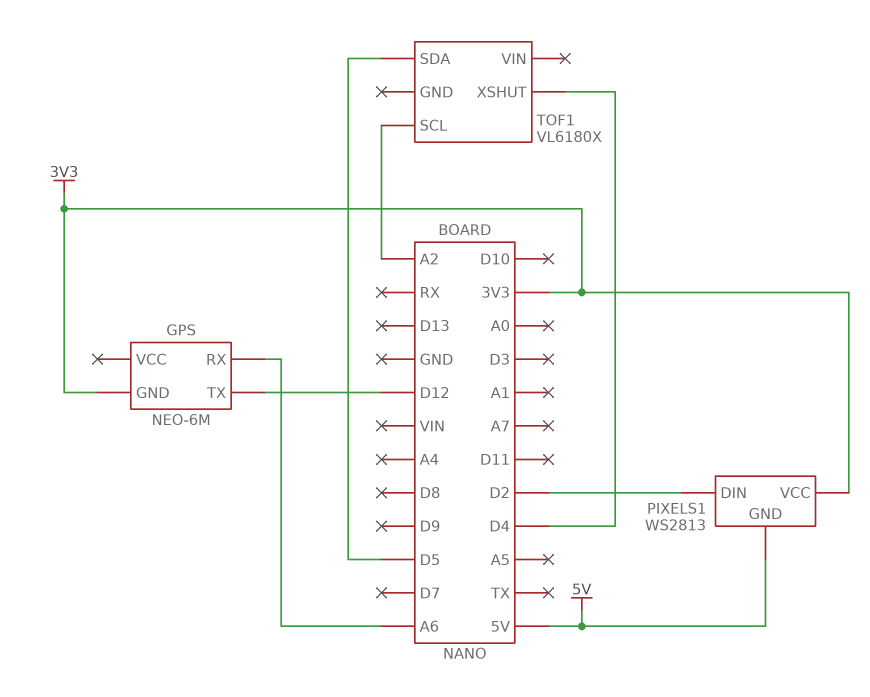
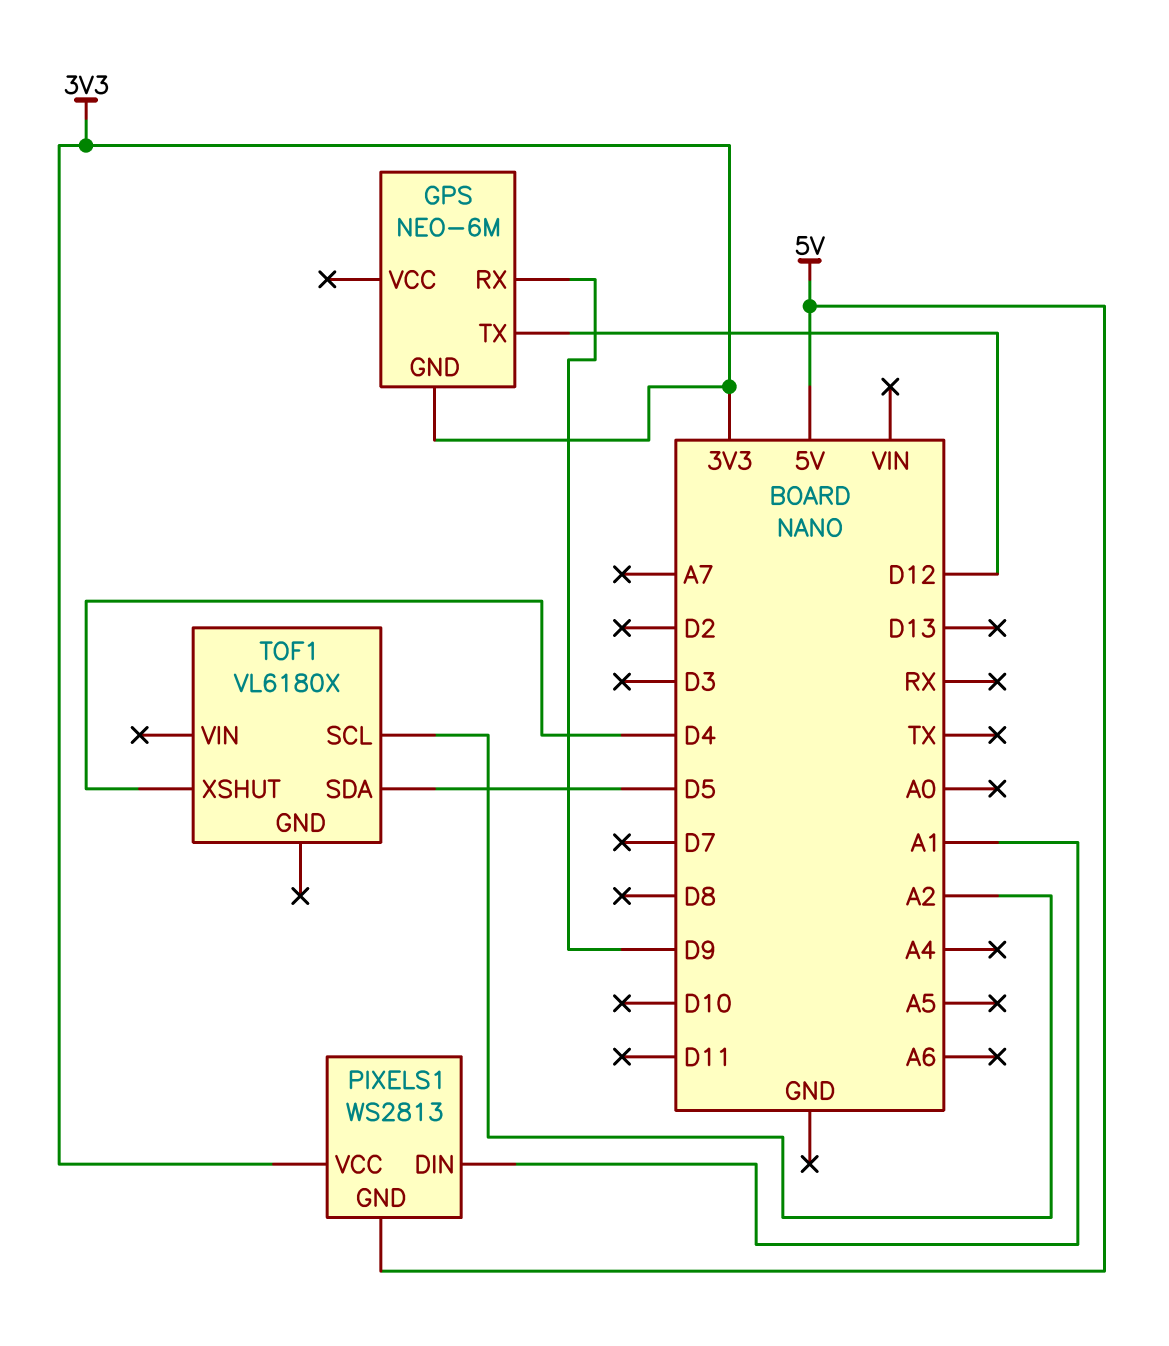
GPS pin RX: A6 -> D9
PIXELS1 pin DIN: D2 -> A1

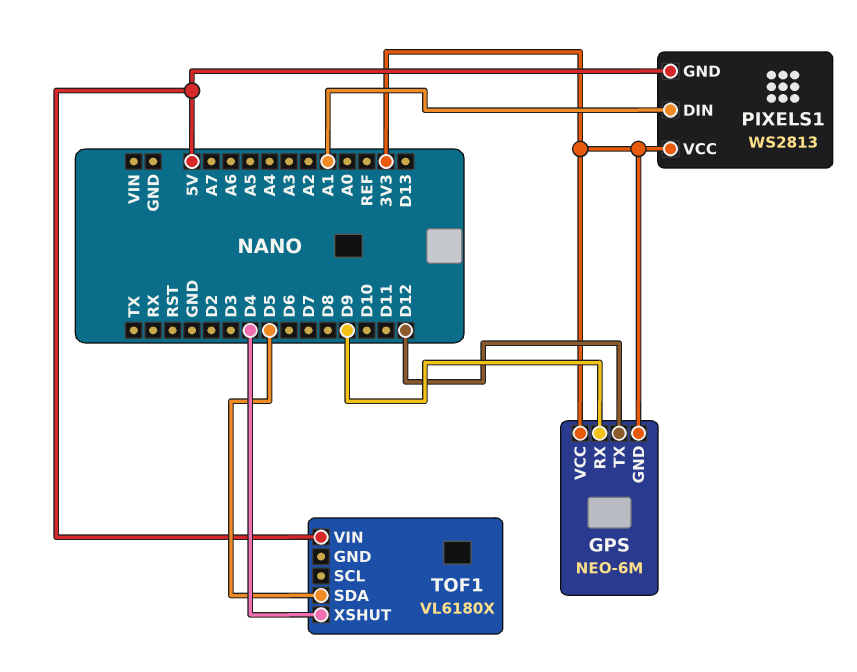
GPS pin VCC: none -> 3V3
TOF1 pin SCL: A2 -> none
TOF1 pin VIN: none -> 5V

